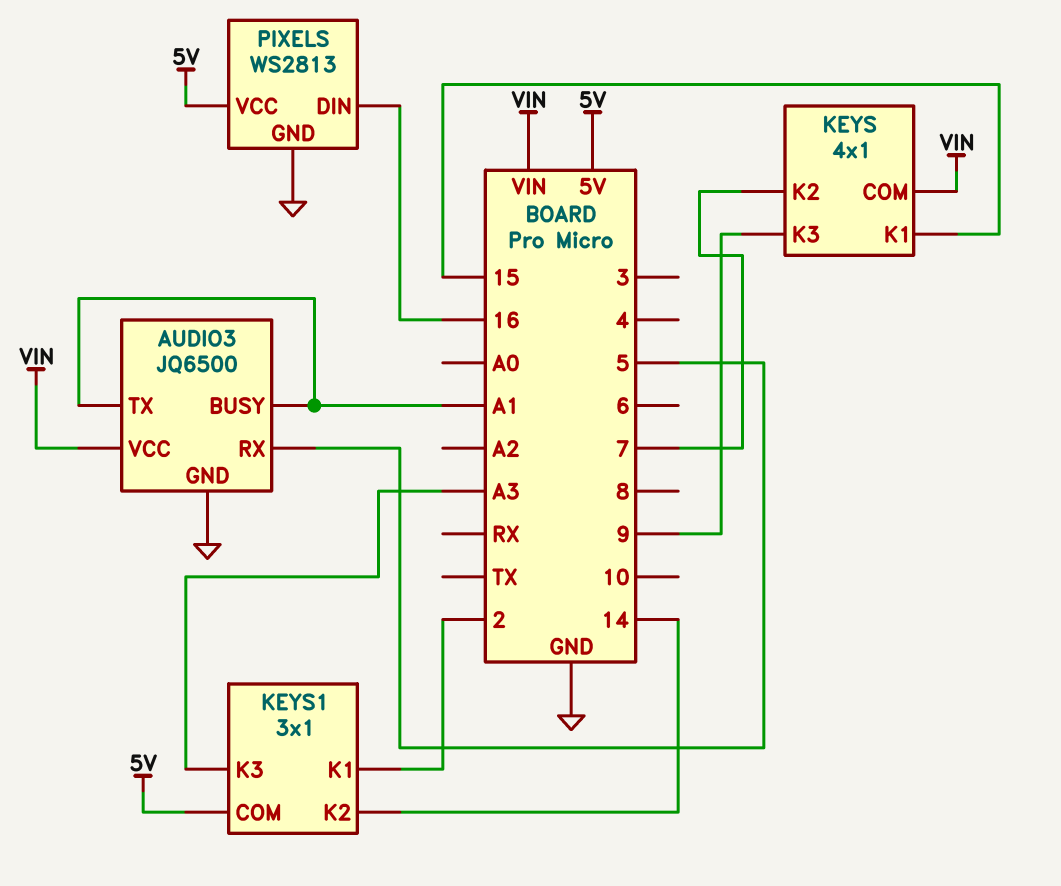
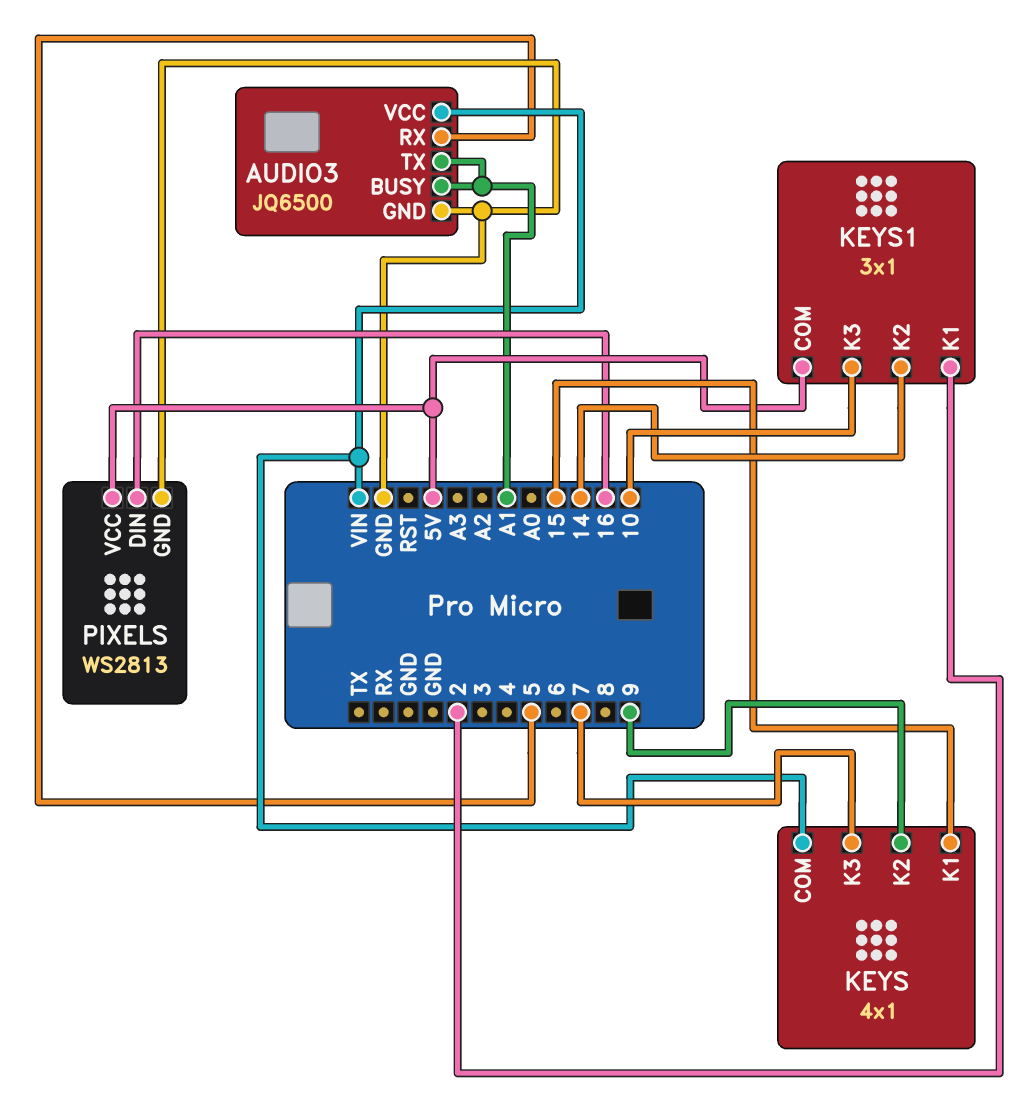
KEYS pin K2: 7 -> 9
KEYS pin K3: 9 -> 7
KEYS1 pin K3: A3 -> 10

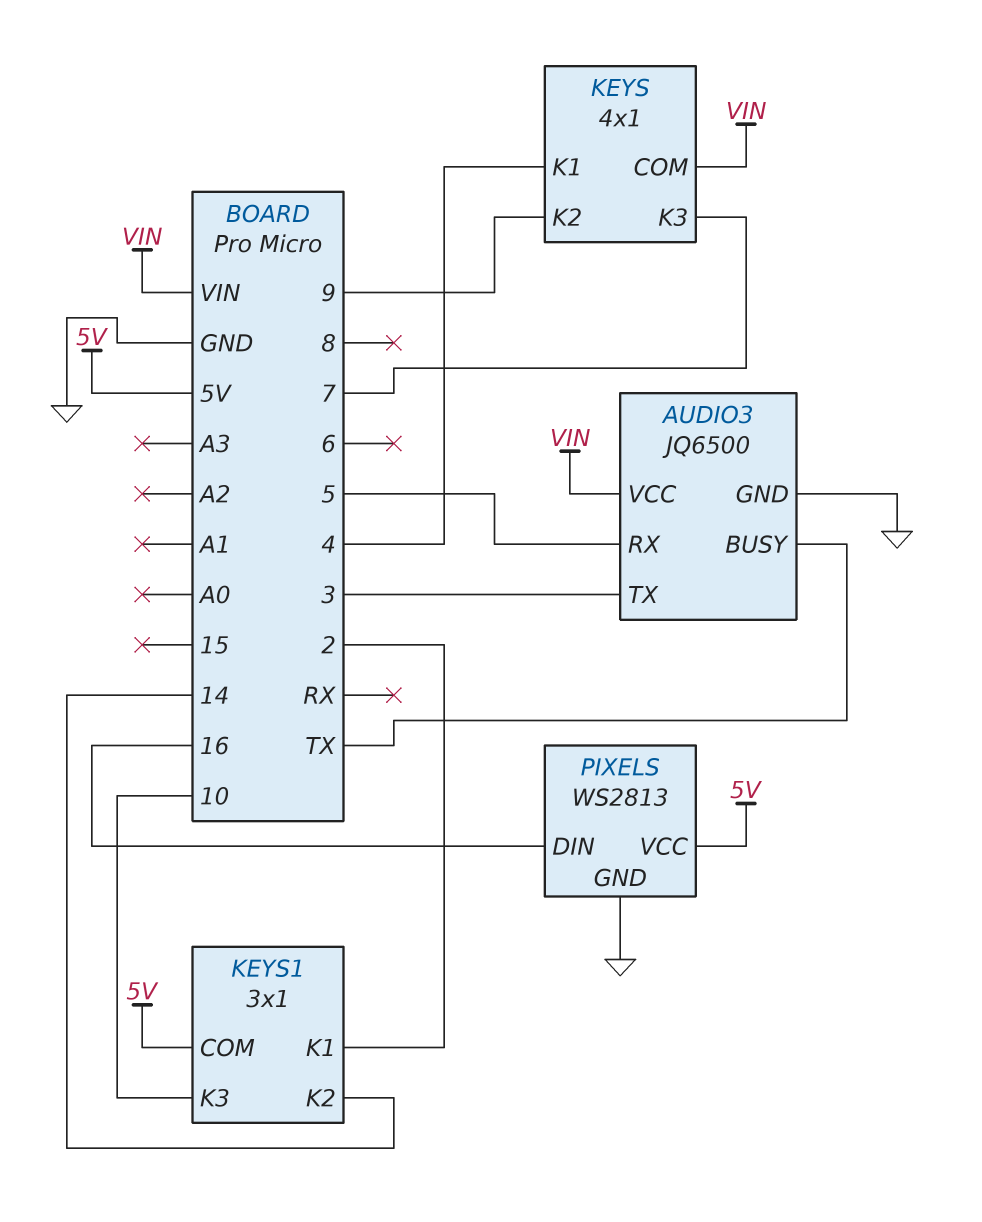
AUDIO3 pin BUSY: A1 -> TX
AUDIO3 pin TX: A1 -> 3
KEYS pin K1: 15 -> 4

